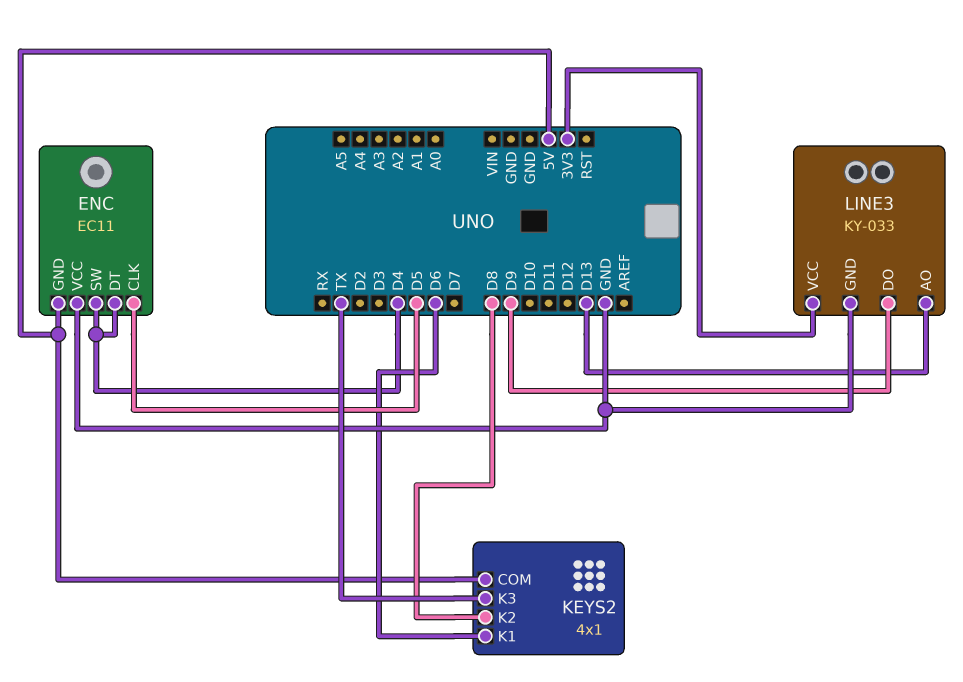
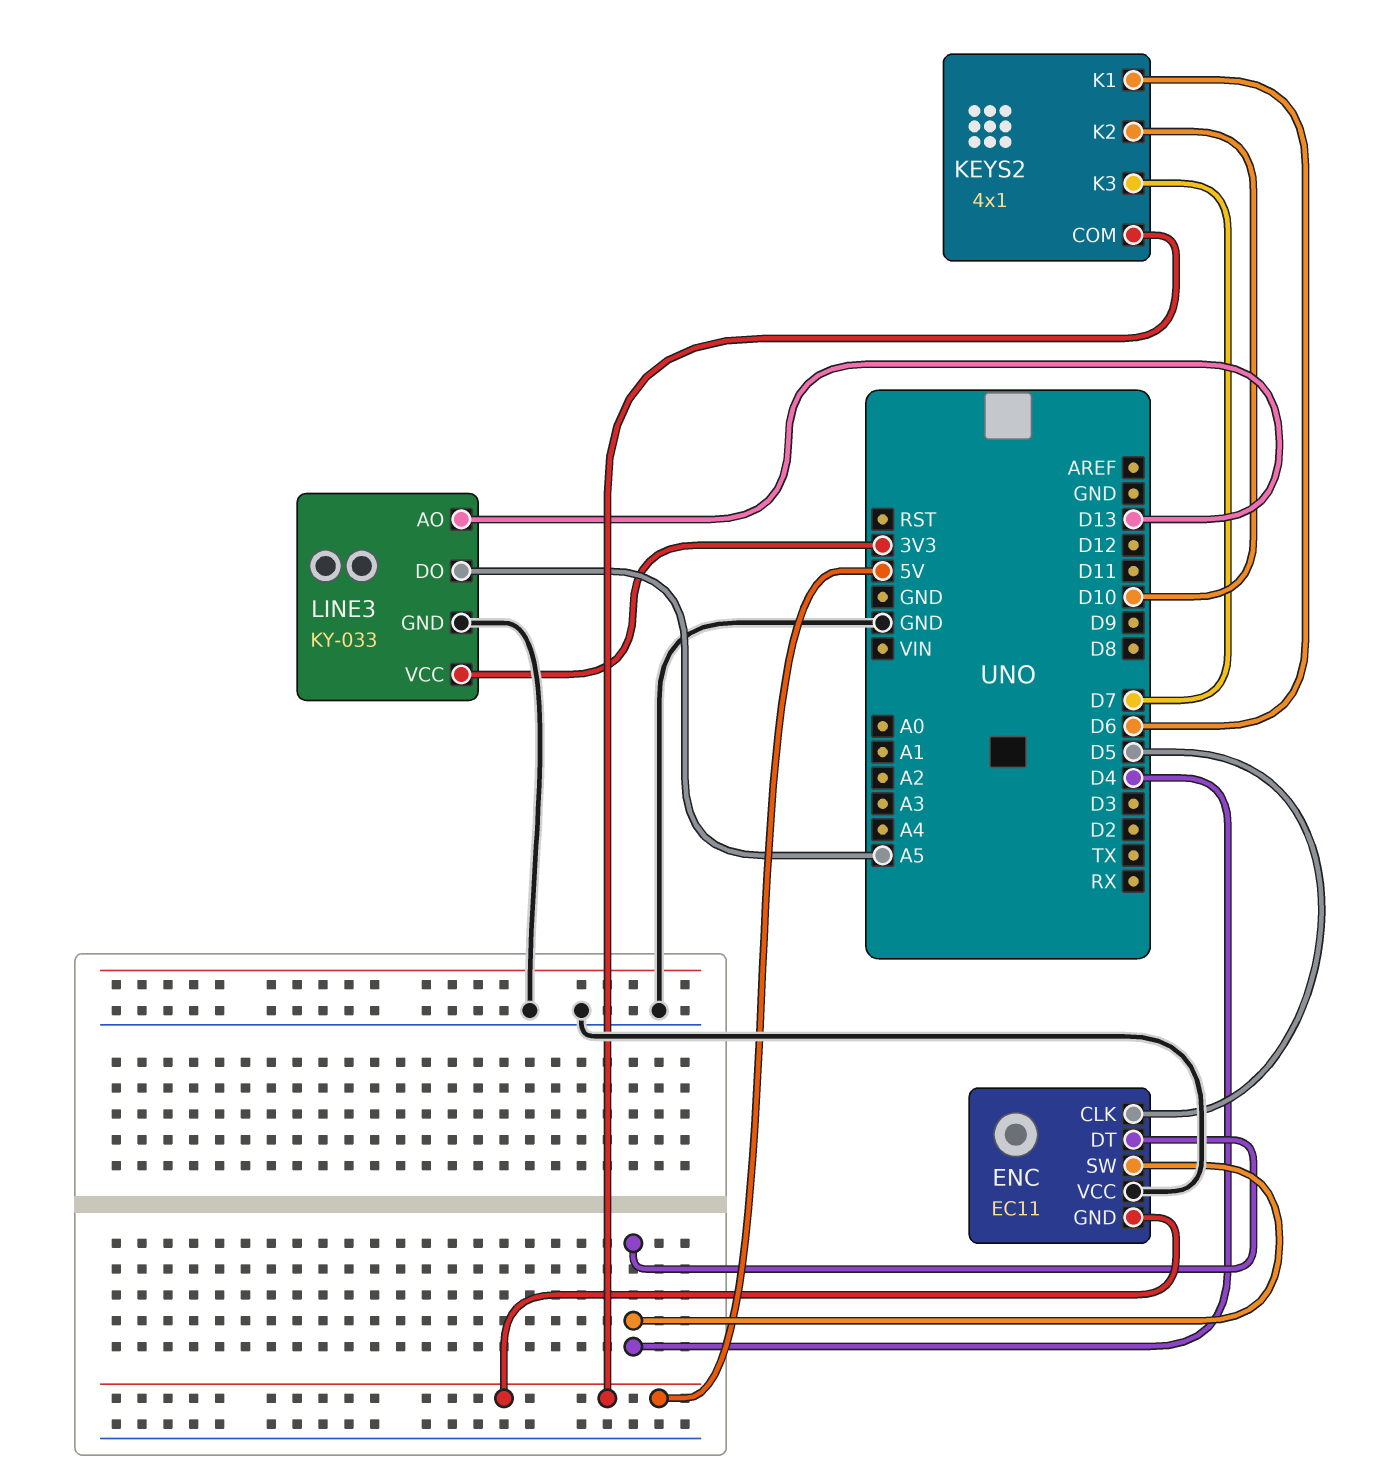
KEYS2 pin K2: D8 -> D10
KEYS2 pin K3: TX -> D7
LINE3 pin DO: D9 -> A5

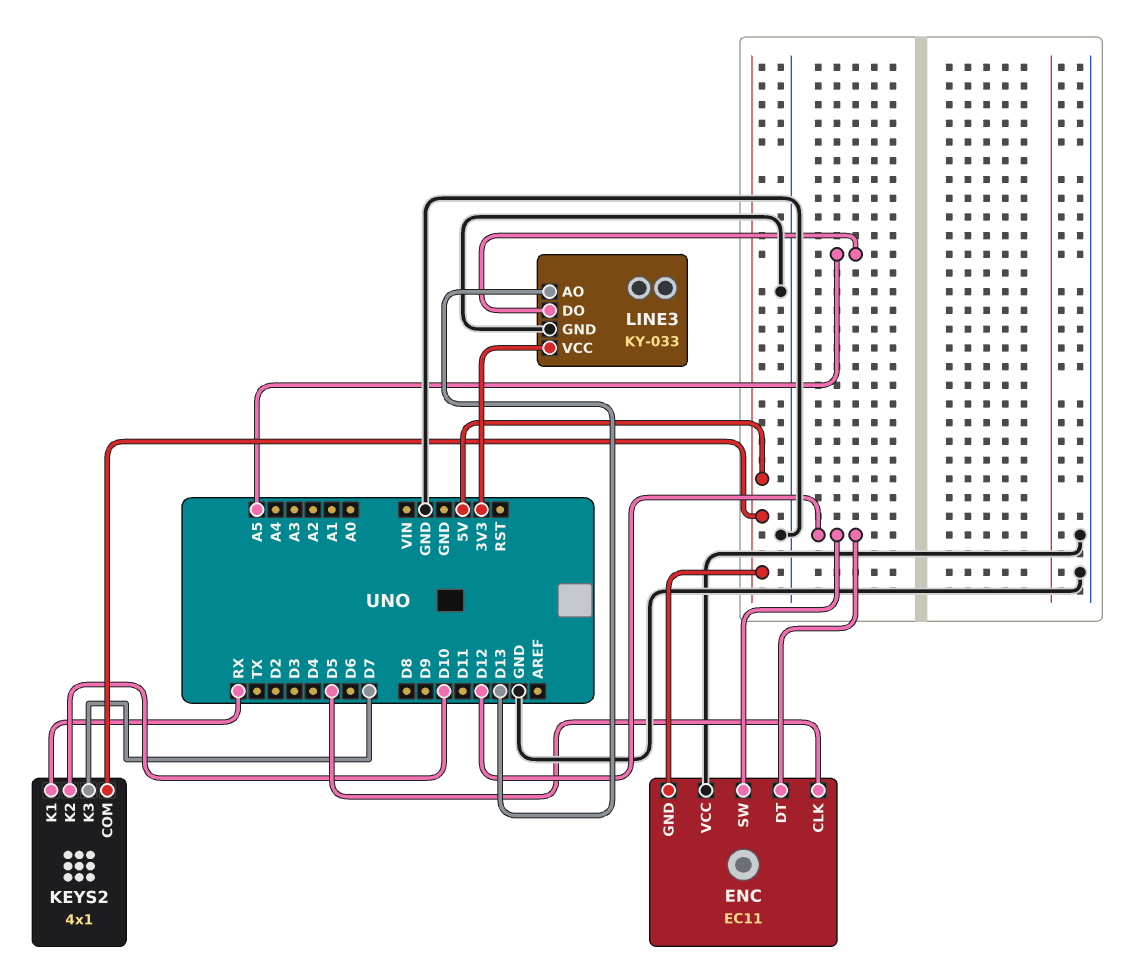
ENC pin DT: D4 -> D12
ENC pin SW: D4 -> D12
KEYS2 pin K1: D6 -> RX

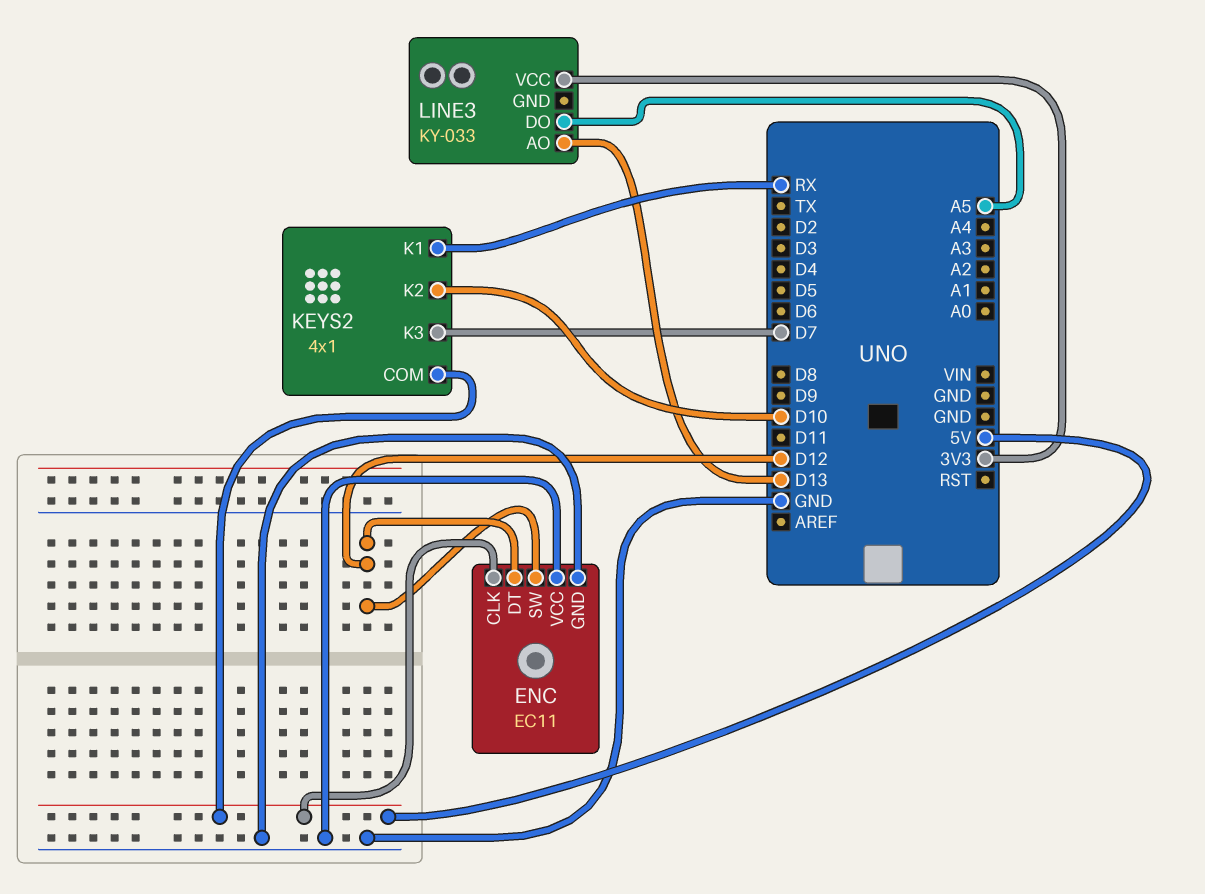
ENC pin CLK: D5 -> 5V
ENC pin GND: 5V -> GND
LINE3 pin GND: GND -> none

